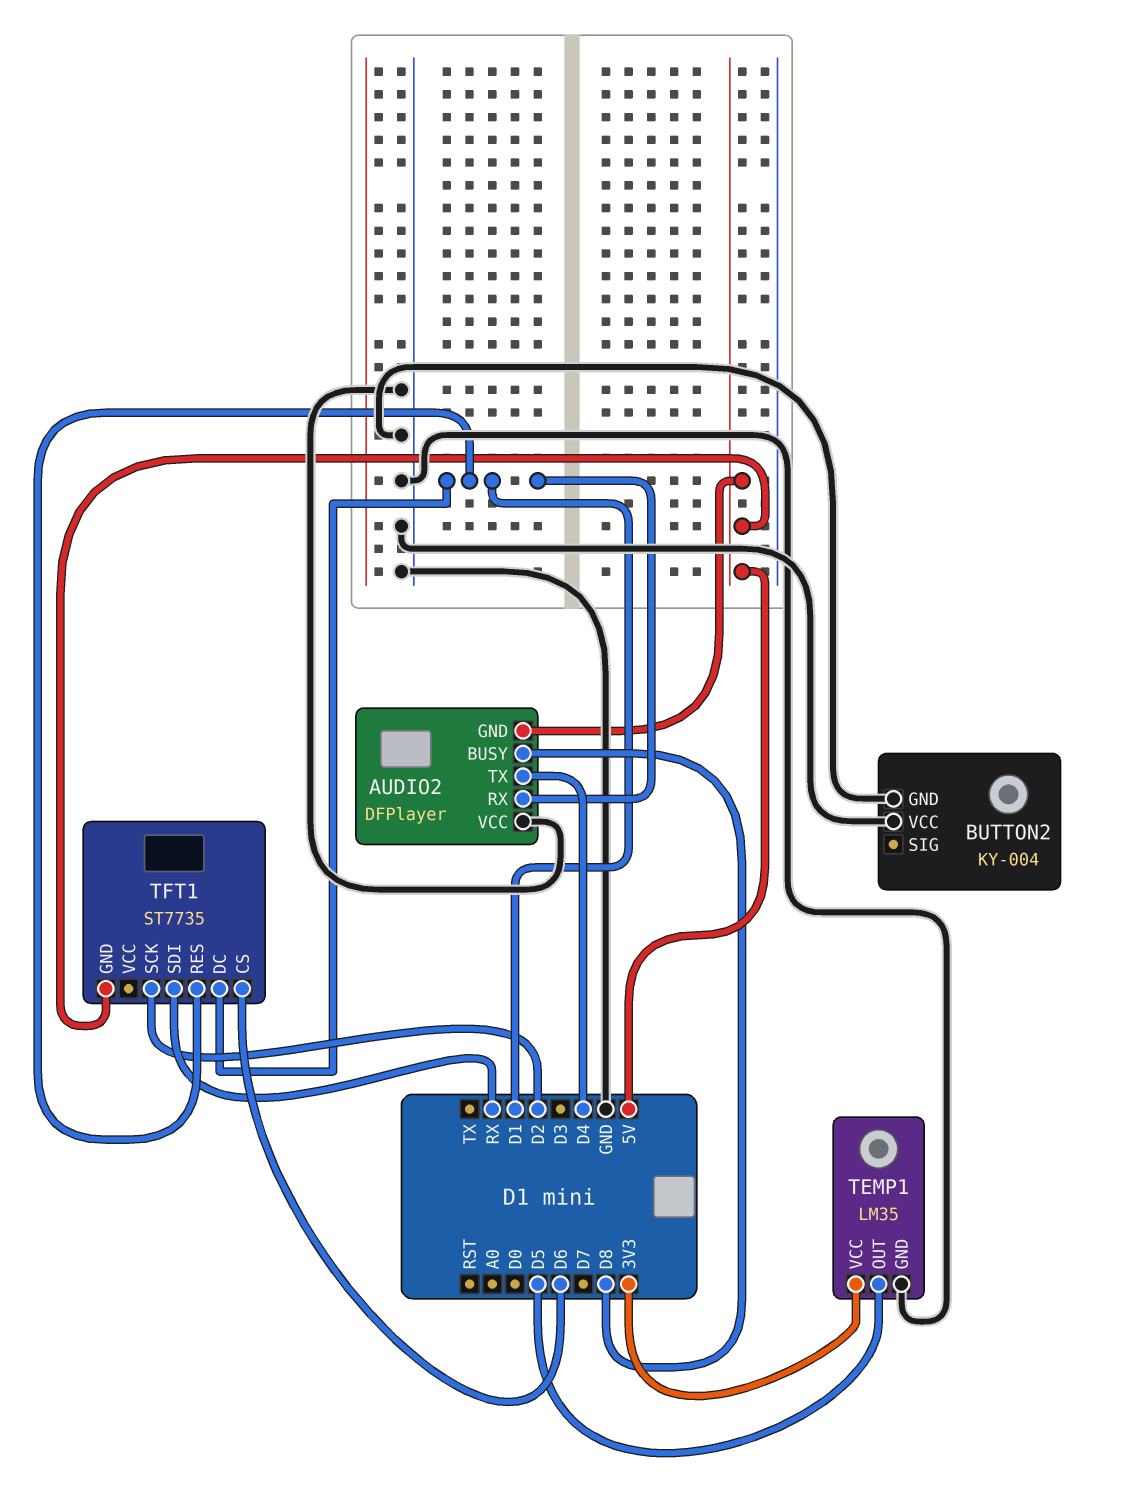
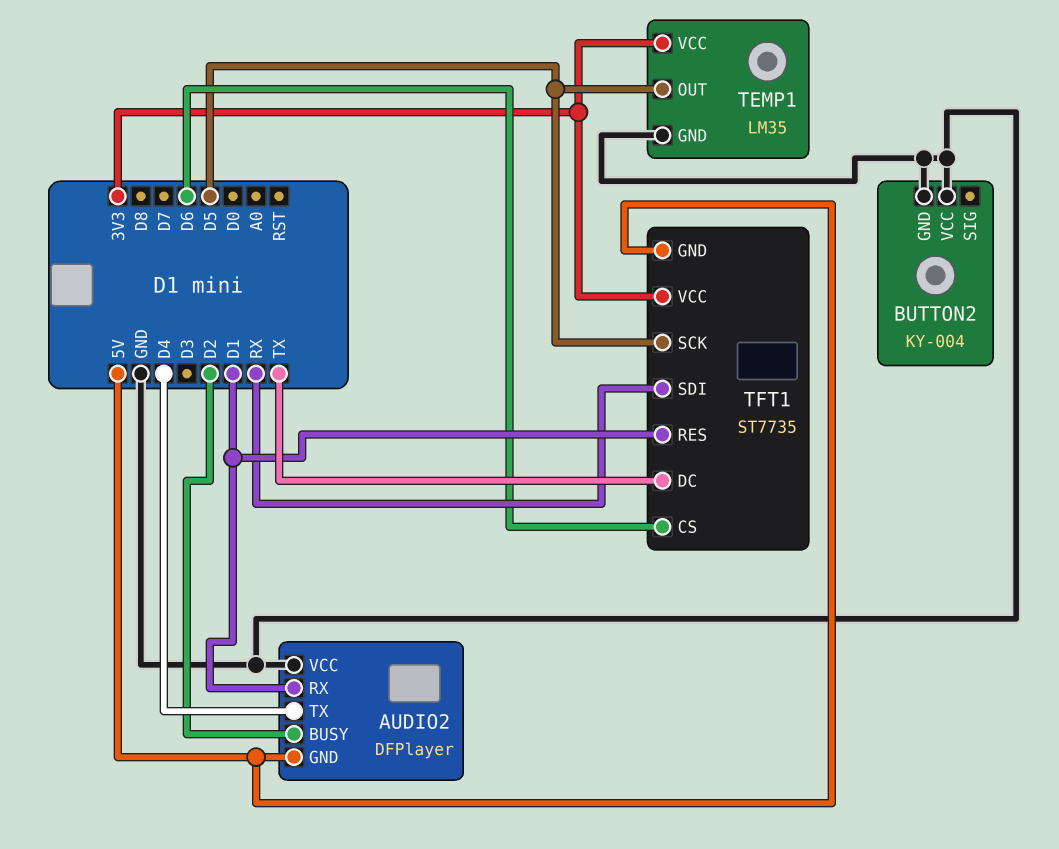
AUDIO2 pin BUSY: D8 -> D2
TFT1 pin DC: D1 -> TX
TFT1 pin SCK: D2 -> D5
TFT1 pin VCC: none -> 3V3

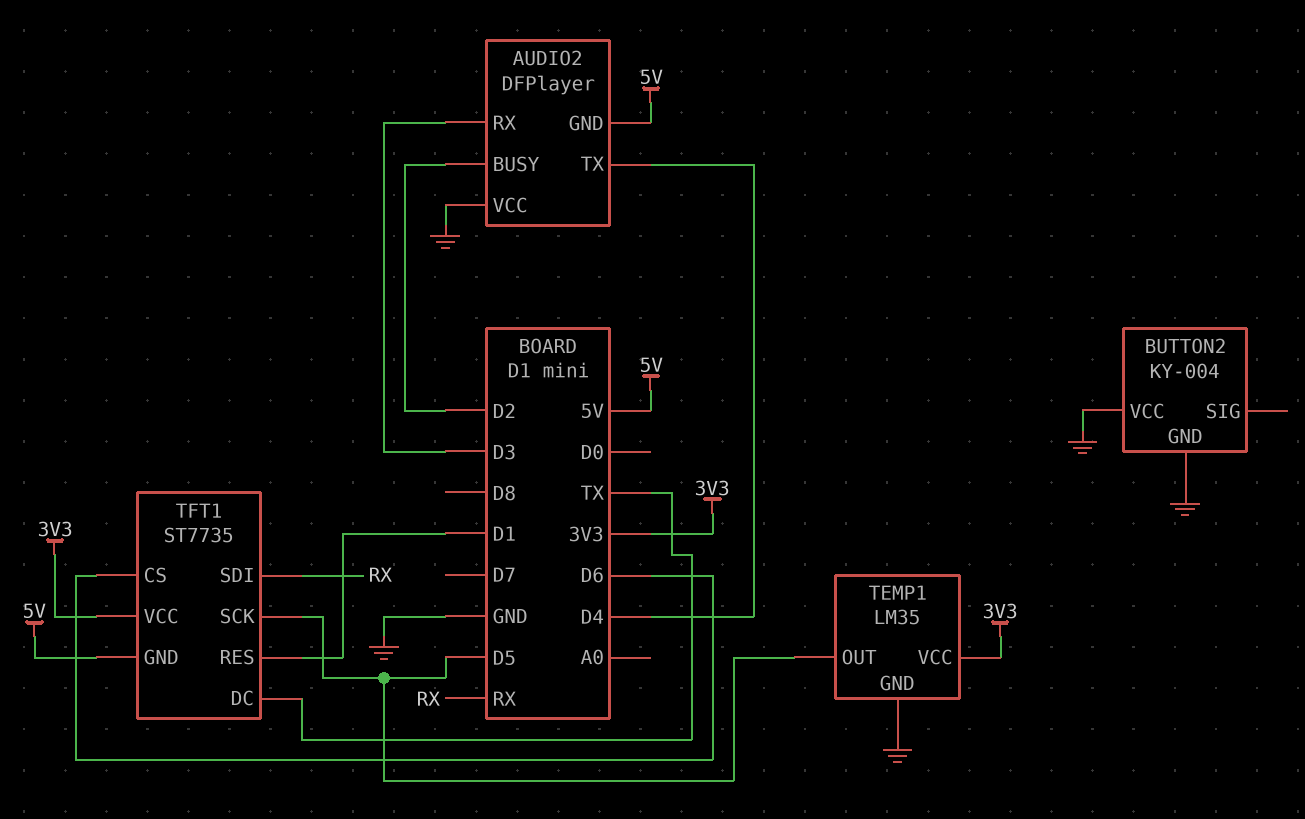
AUDIO2 pin RX: D1 -> D3

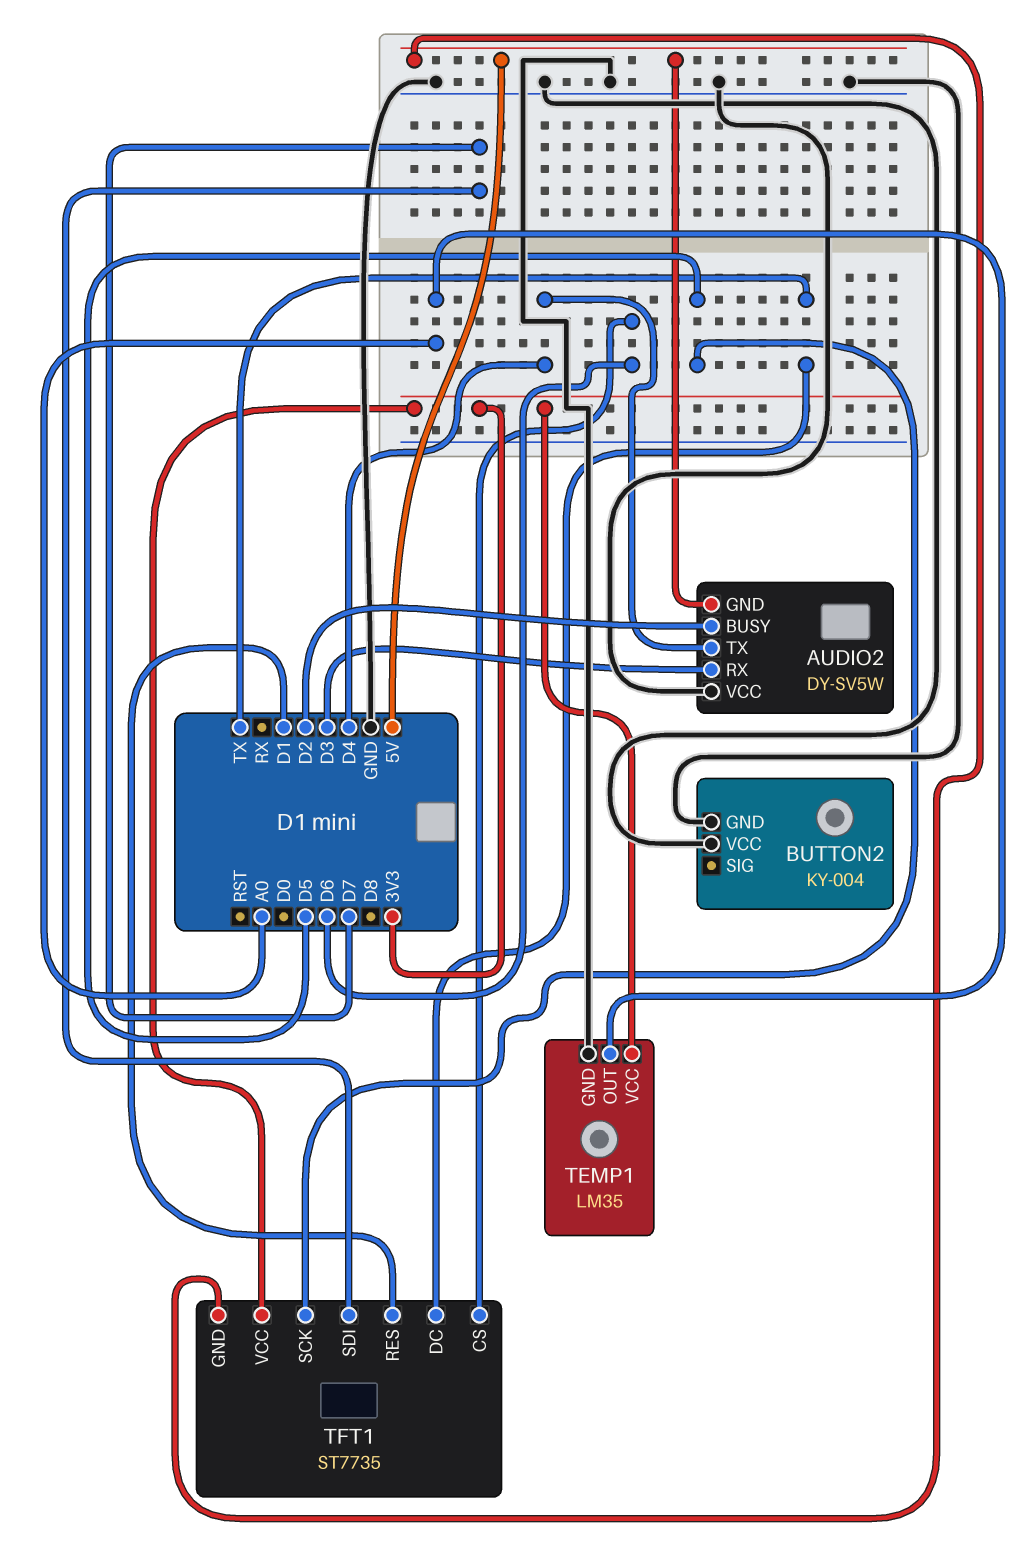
AUDIO2: DFPlayer -> DY-SV5W
TEMP1 pin OUT: D5 -> A0
TFT1 pin SDI: RX -> D7

